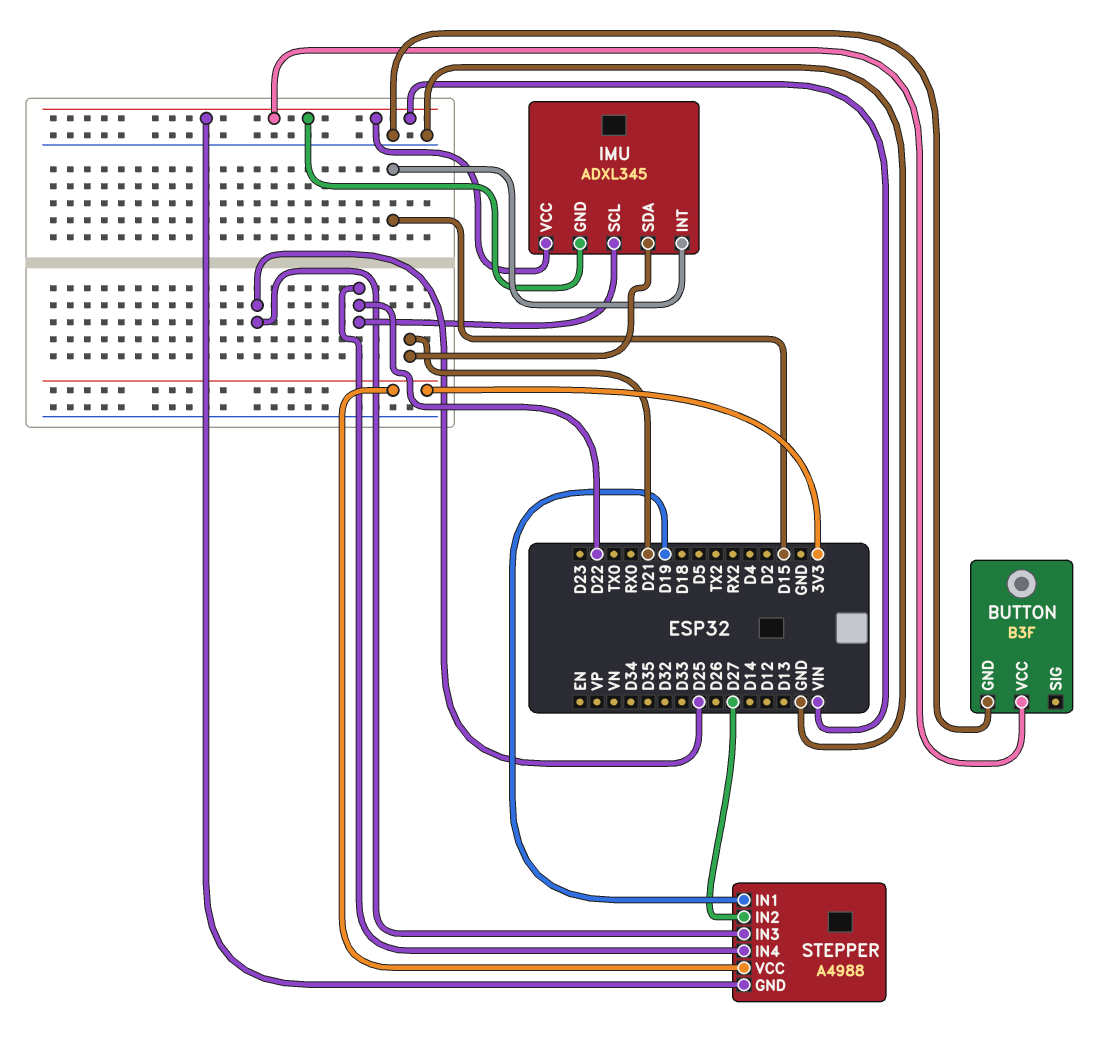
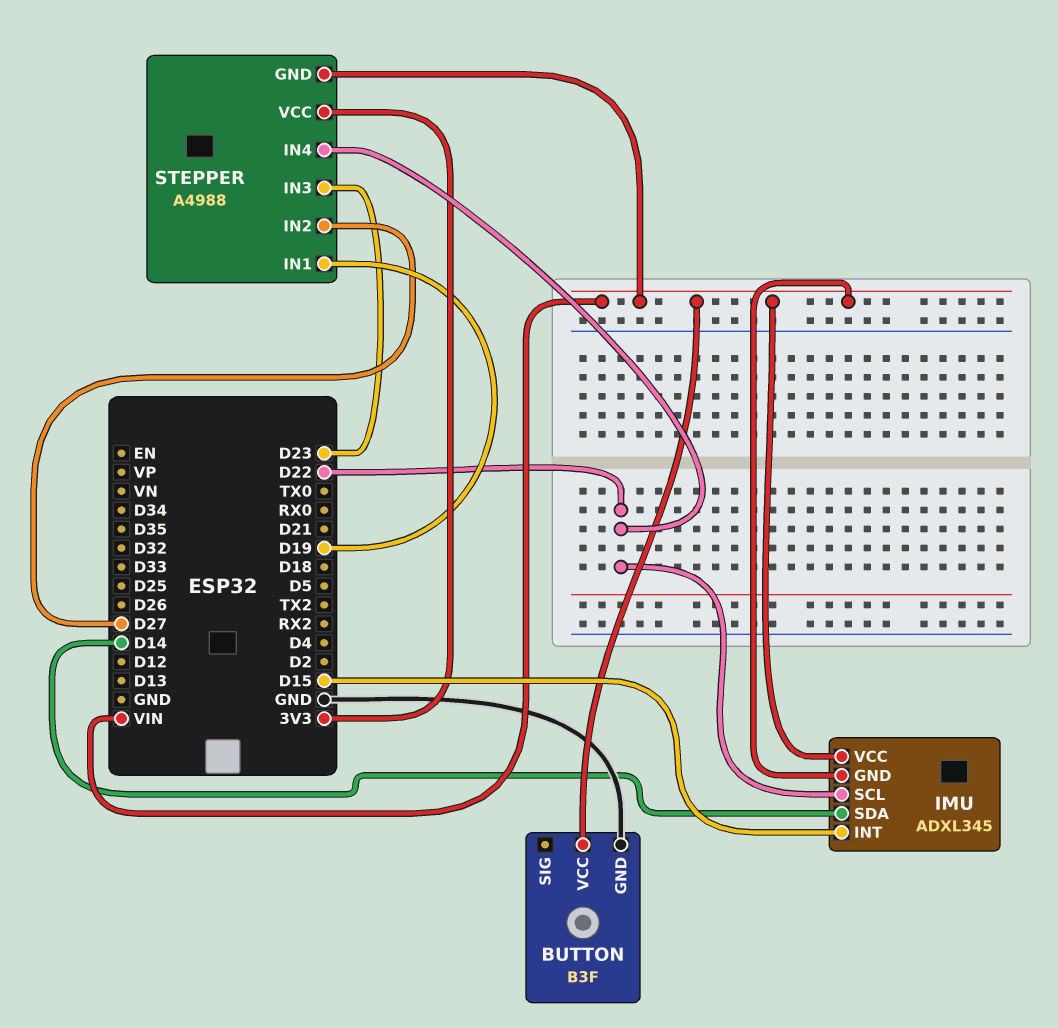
IMU pin SDA: D21 -> D14
STEPPER pin IN3: D25 -> D23

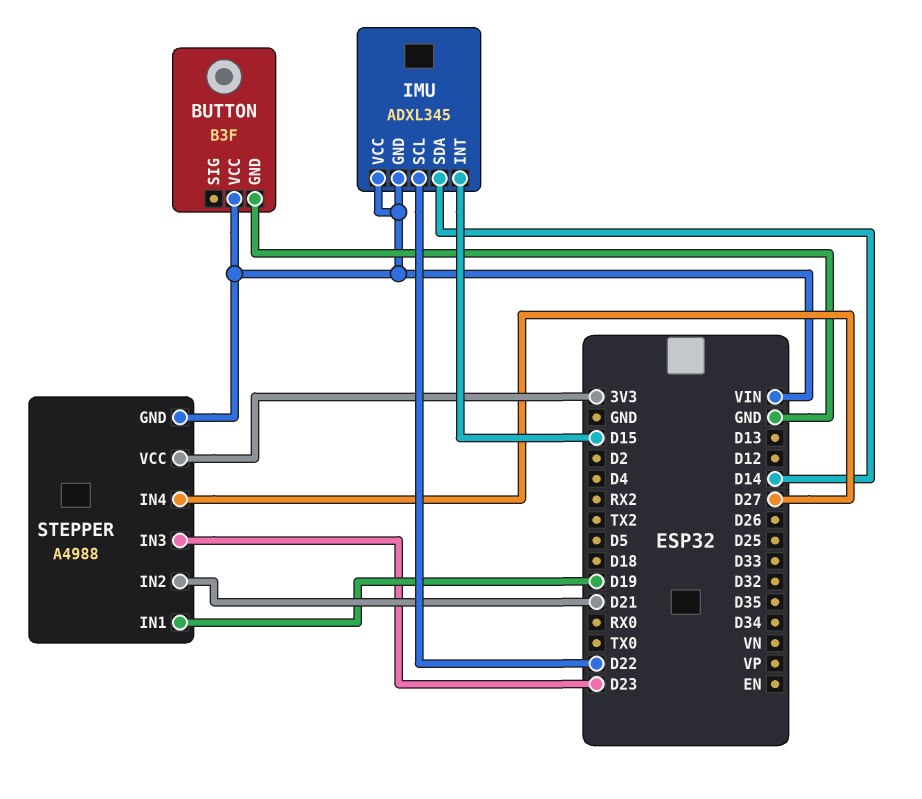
STEPPER pin IN2: D27 -> D21
STEPPER pin IN4: D22 -> D27

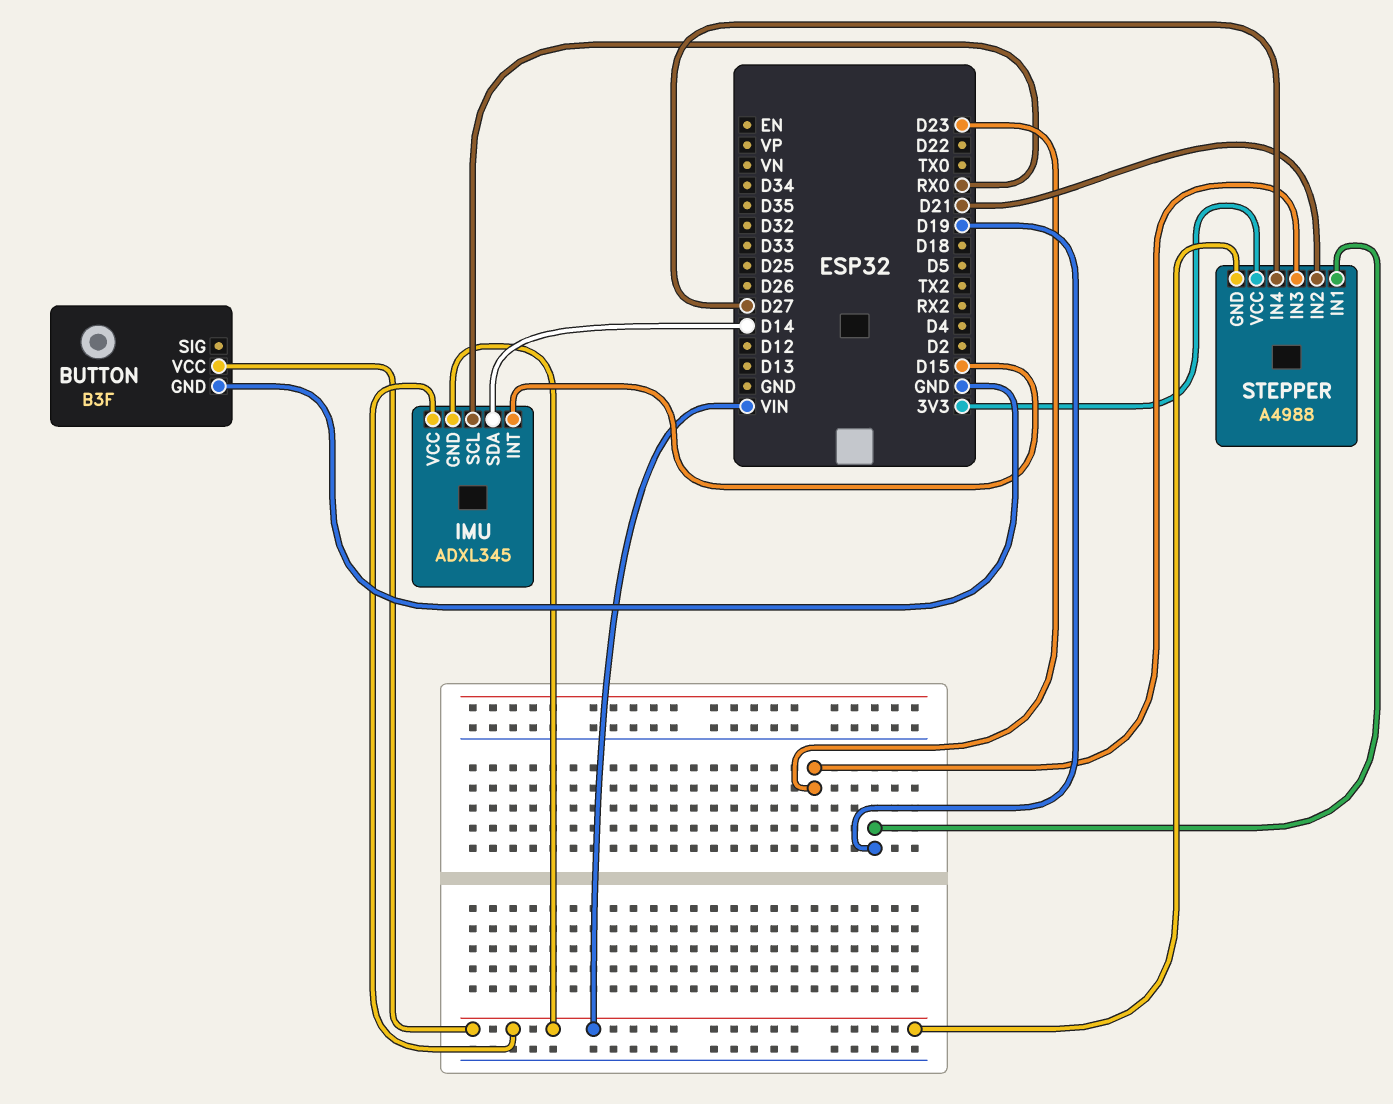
IMU pin SCL: D22 -> RX0

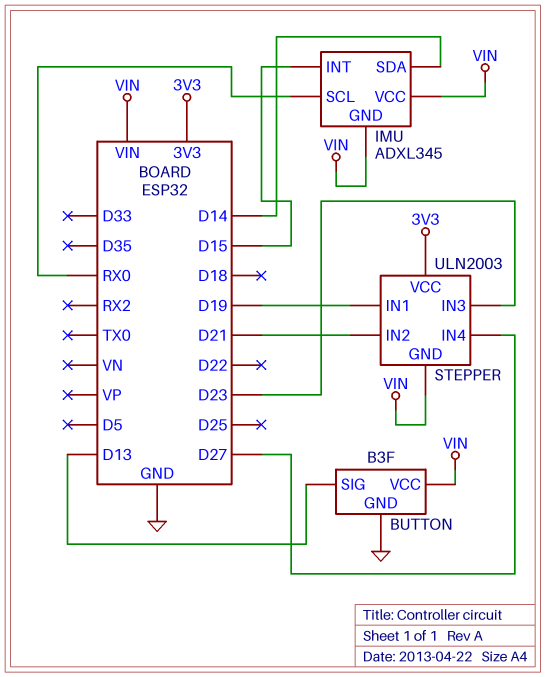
BUTTON pin SIG: none -> D13
STEPPER: A4988 -> ULN2003

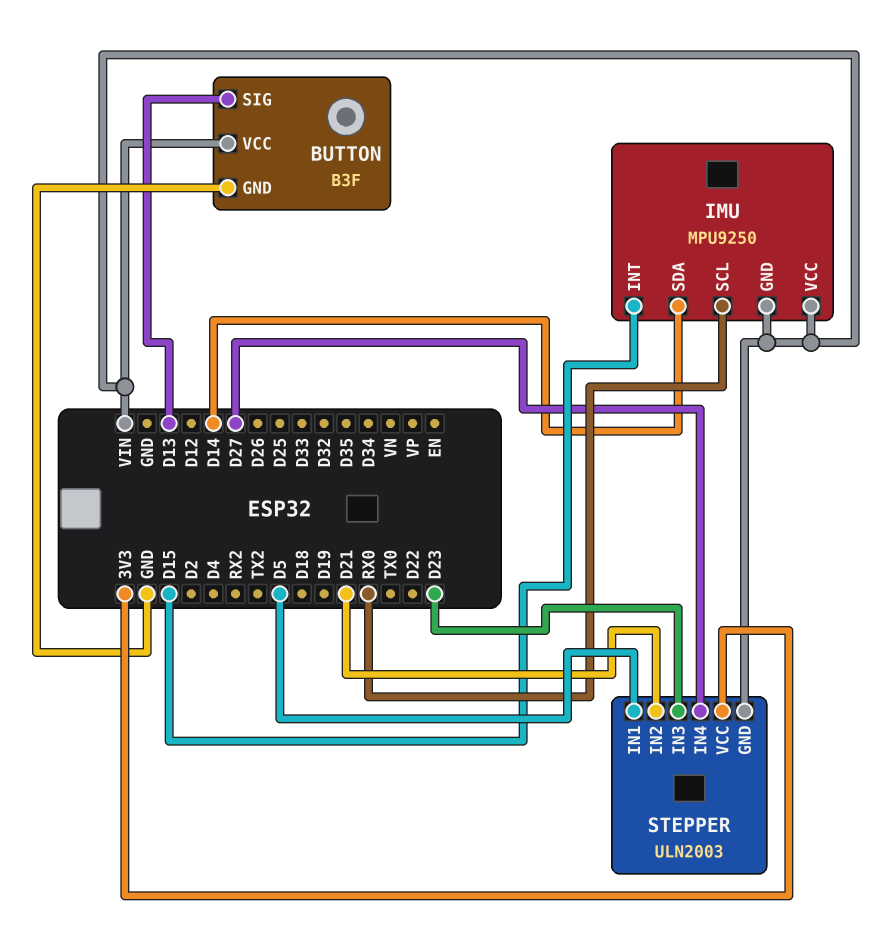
IMU: ADXL345 -> MPU9250
STEPPER pin IN1: D19 -> D5

